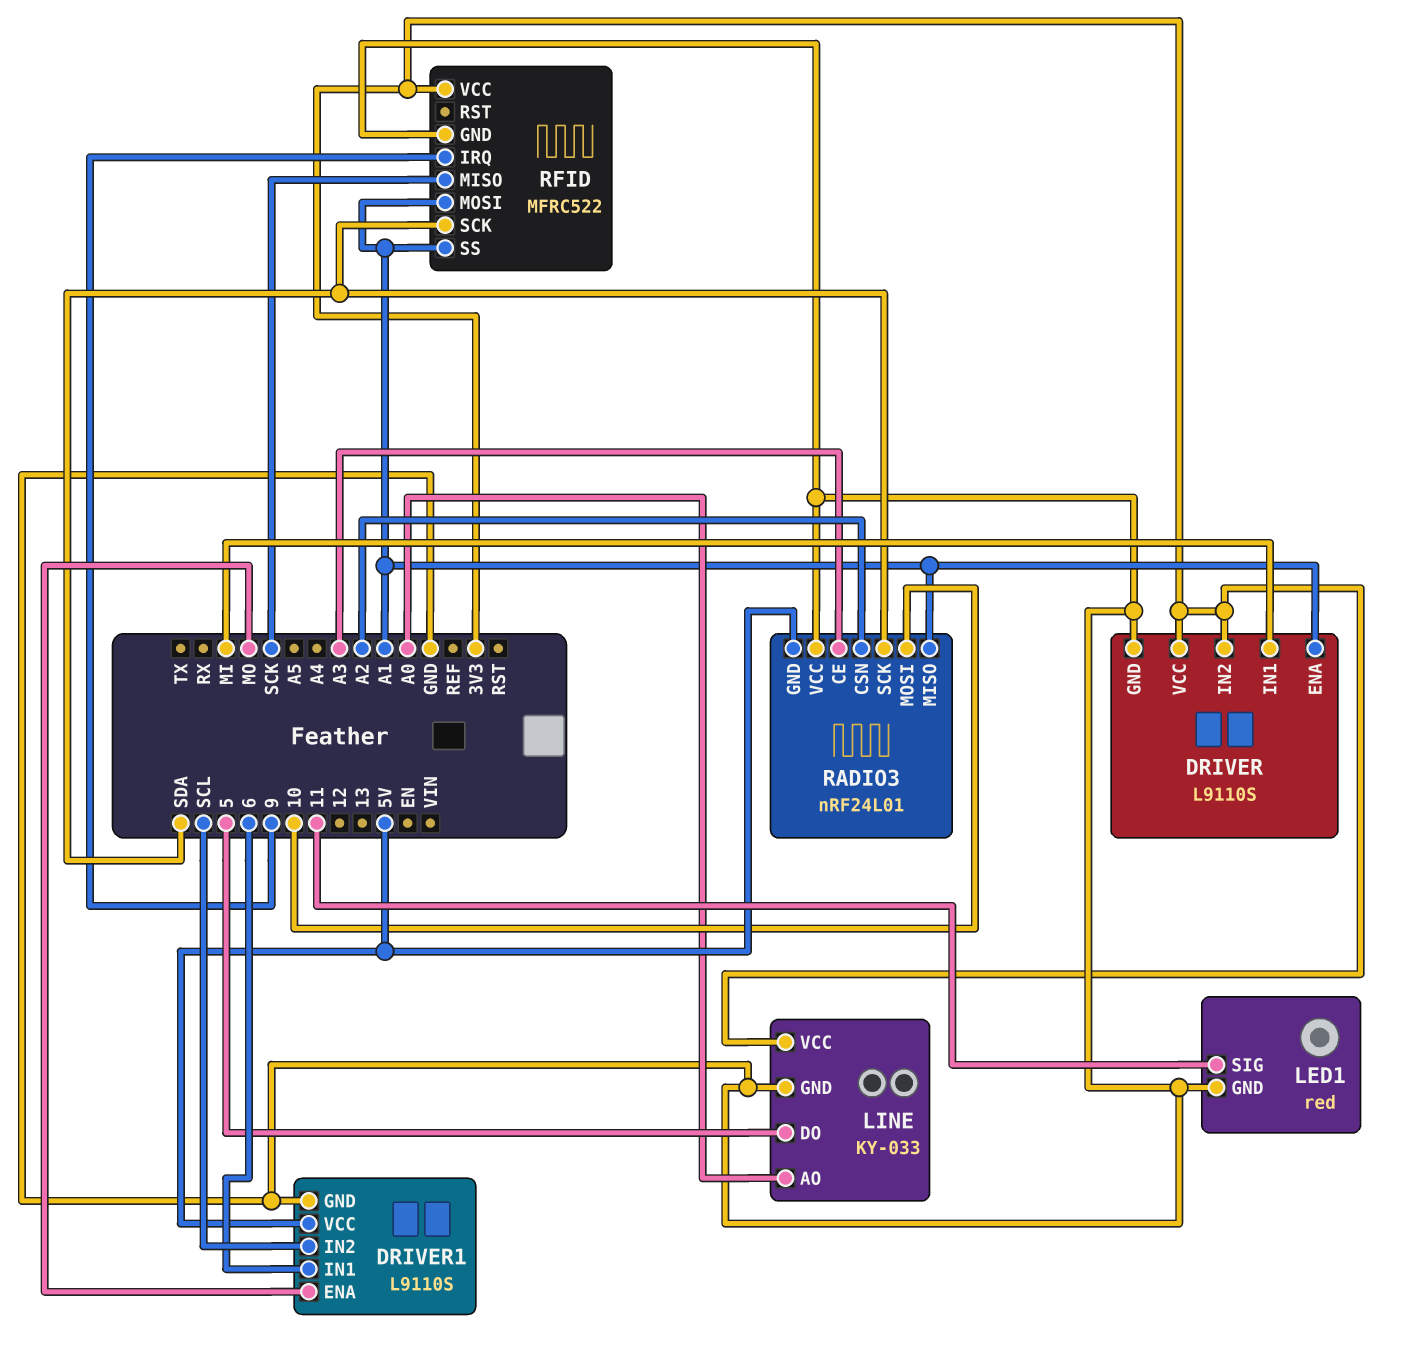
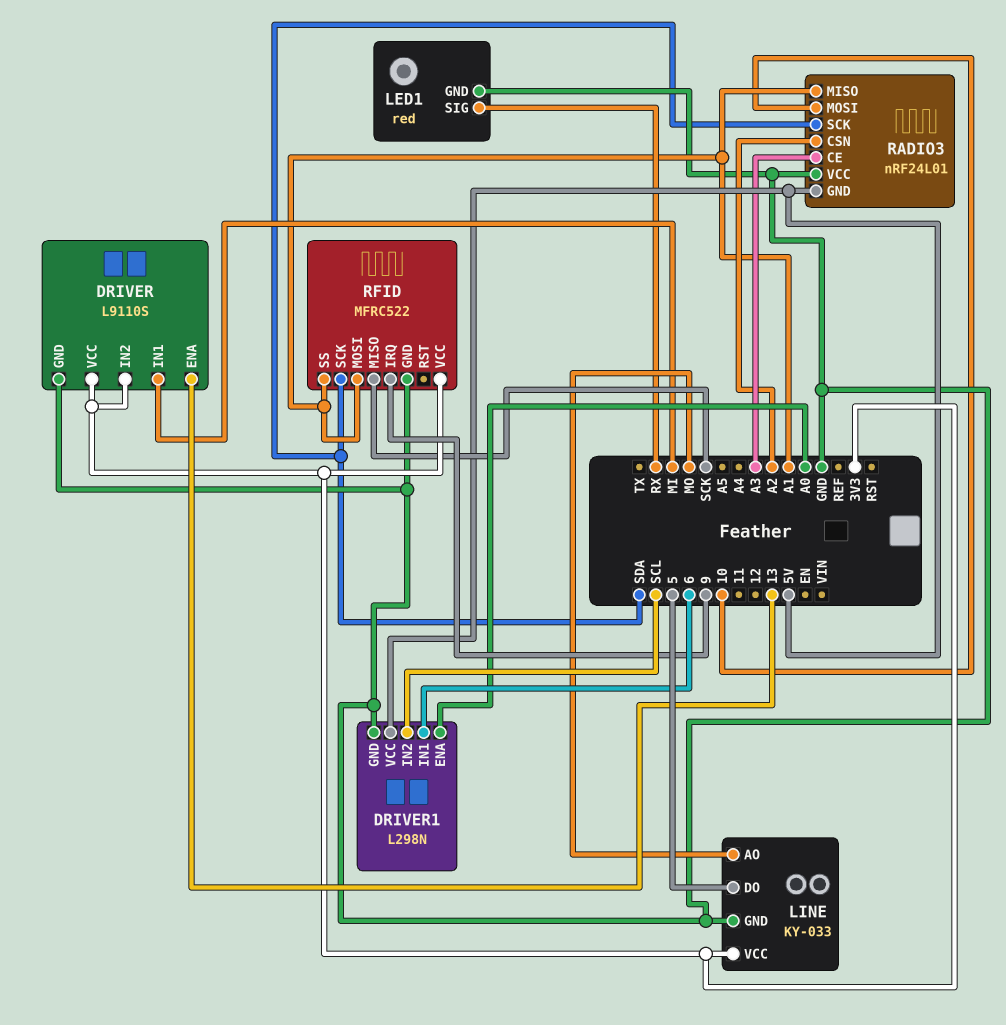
DRIVER pin ENA: A1 -> 13
DRIVER1: L9110S -> L298N
DRIVER1 pin ENA: MO -> A0
LED1 pin SIG: 11 -> RX
LINE pin AO: A0 -> MO

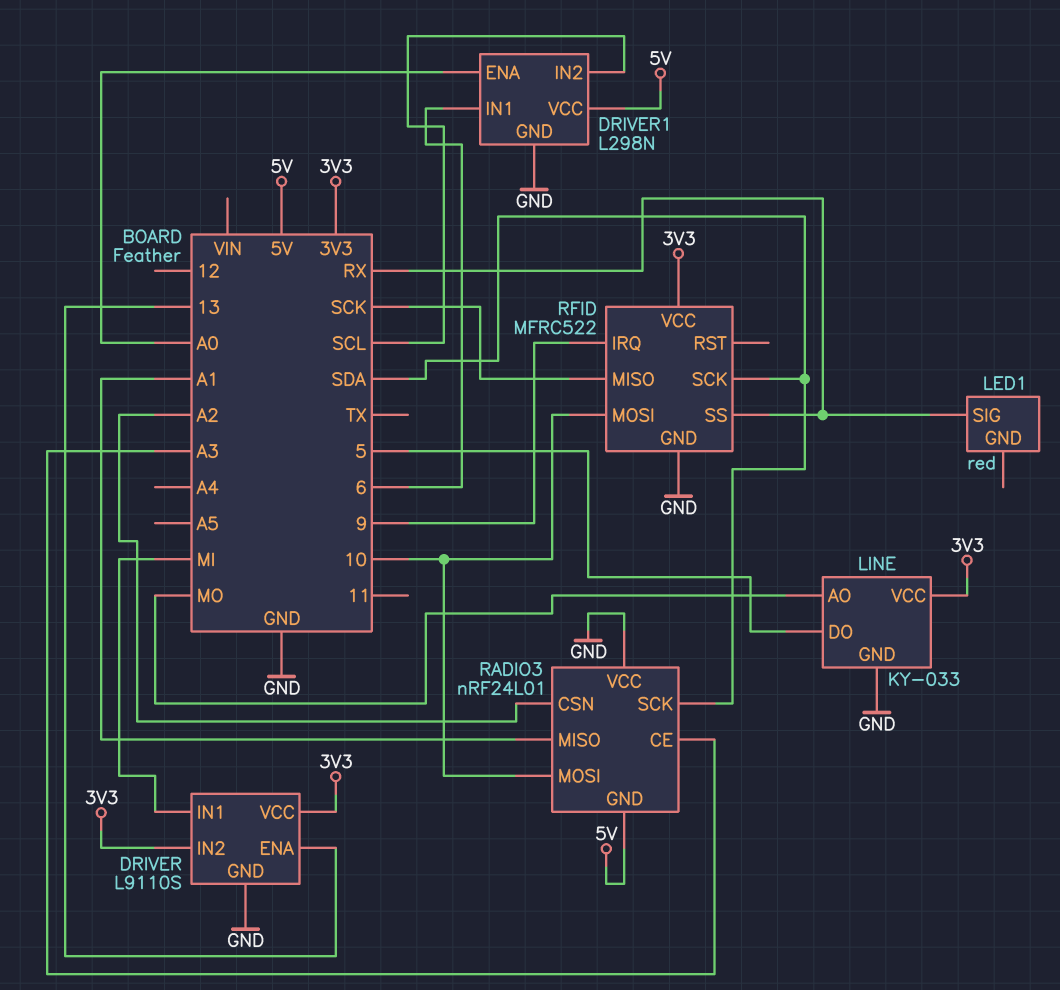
LED1 pin GND: GND -> none
RFID pin MOSI: A1 -> 10
RFID pin SS: A1 -> RX

